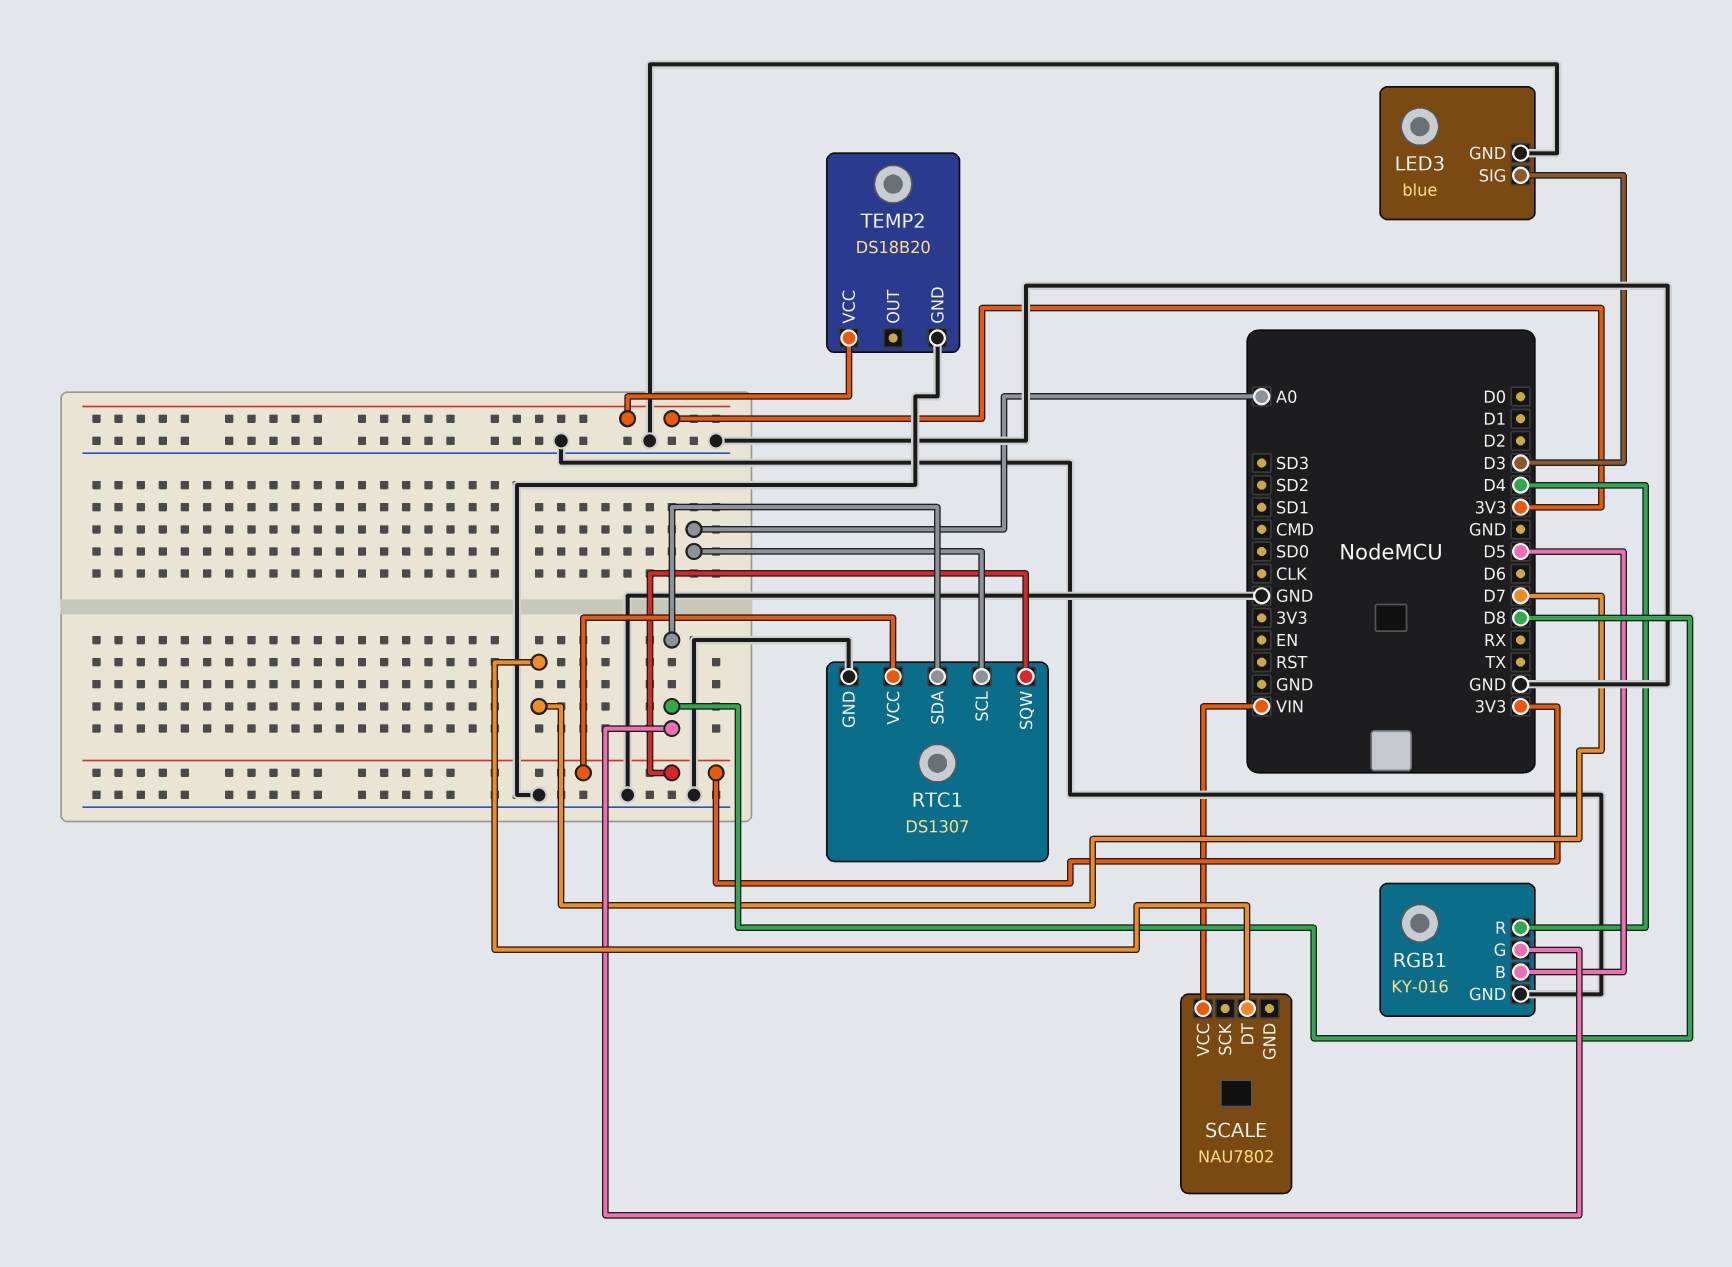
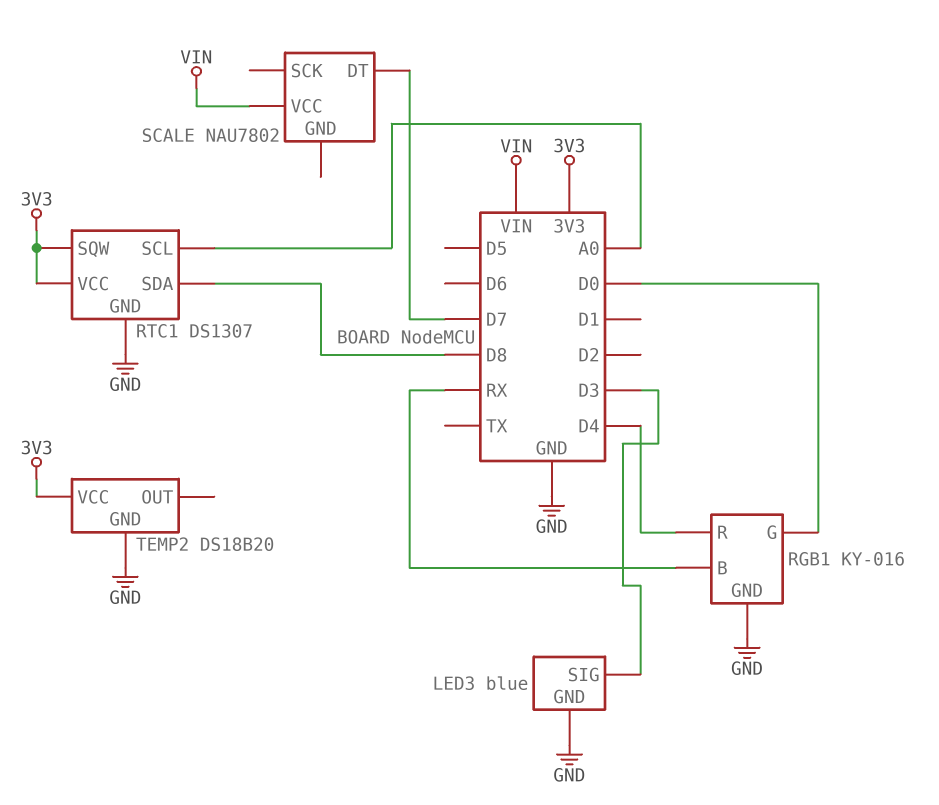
RGB1 pin B: D5 -> RX
RGB1 pin G: D8 -> D0

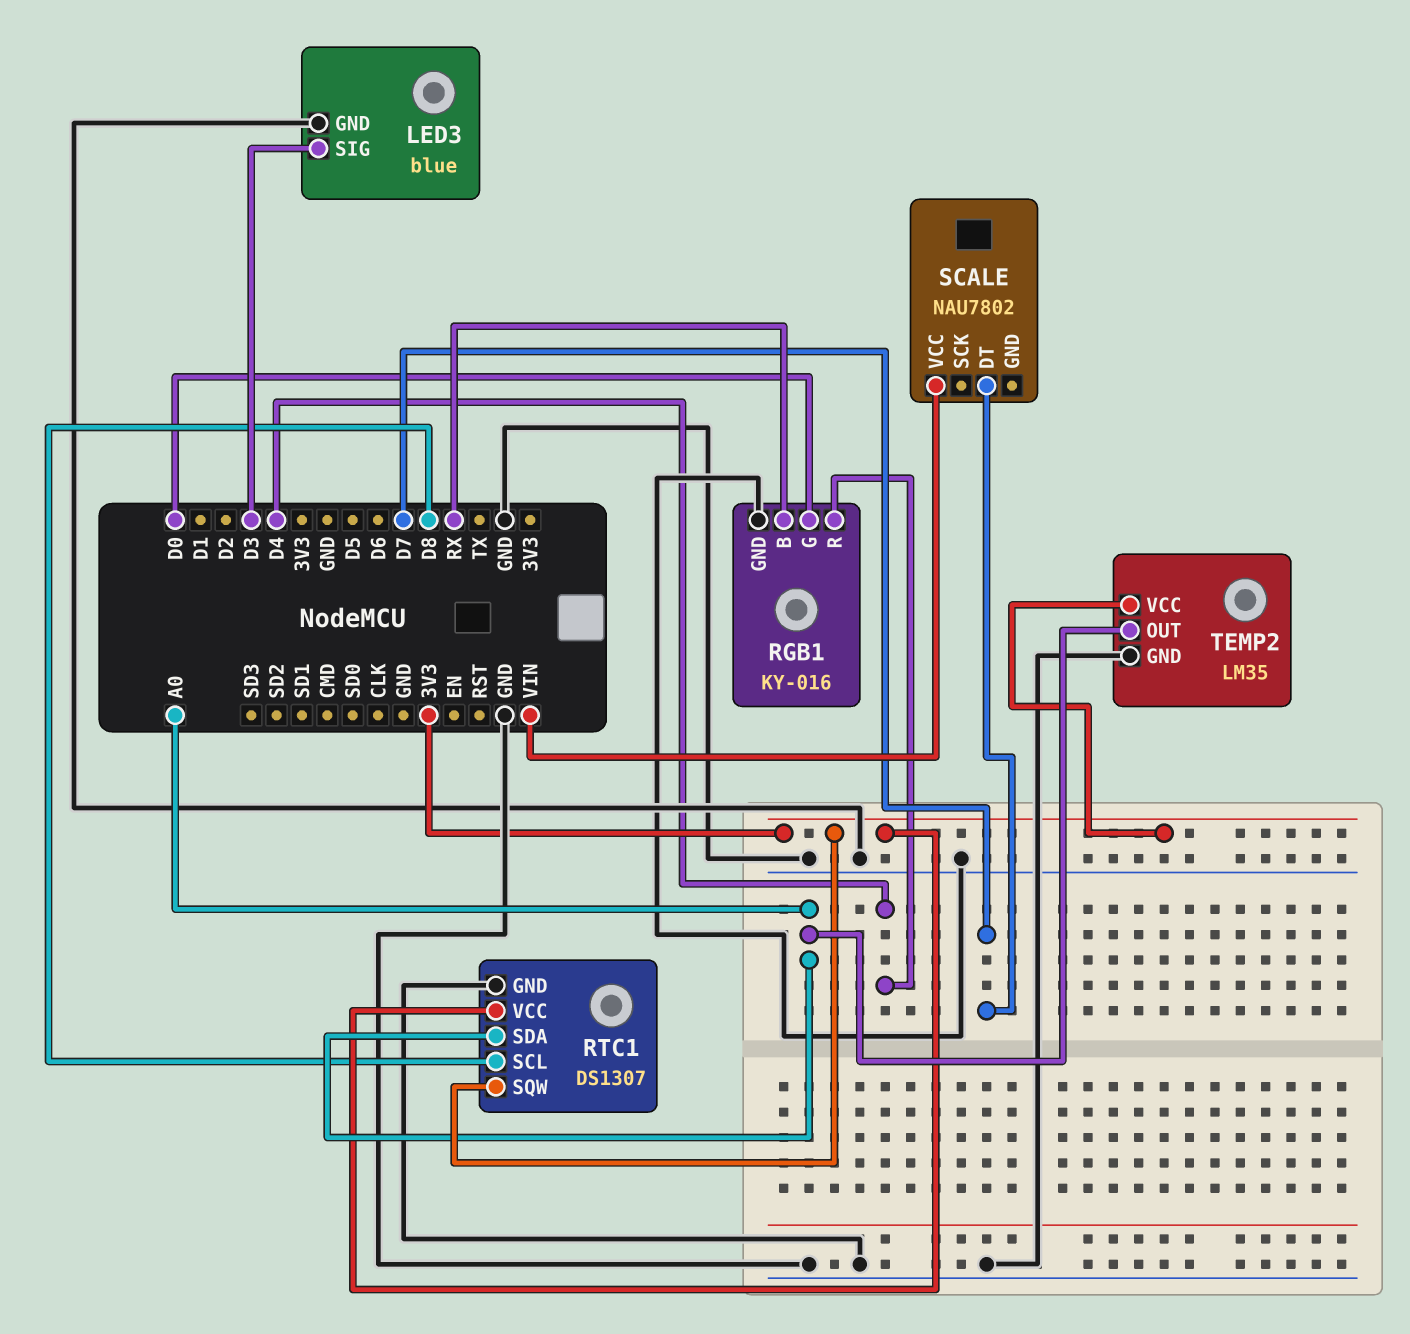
RTC1 pin SCL: A0 -> D8
RTC1 pin SDA: D8 -> A0
TEMP2: DS18B20 -> LM35
TEMP2 pin OUT: none -> A0

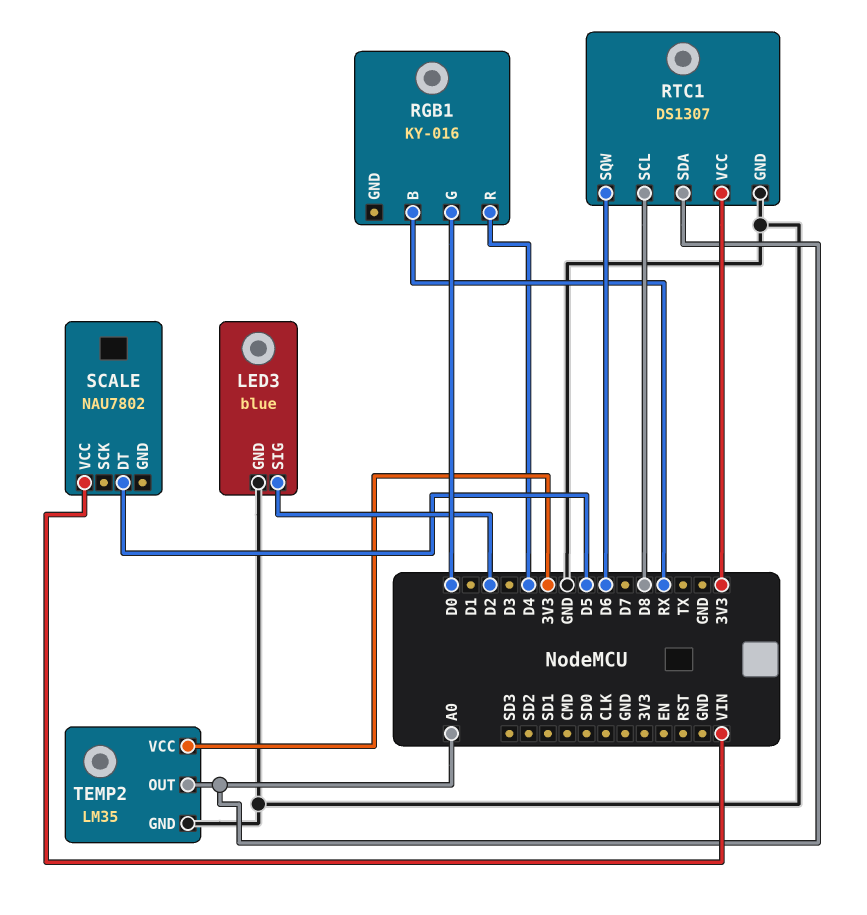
LED3 pin SIG: D3 -> D2
RGB1 pin GND: GND -> none
RTC1 pin SQW: 3V3 -> D6
SCALE pin DT: D7 -> D5

